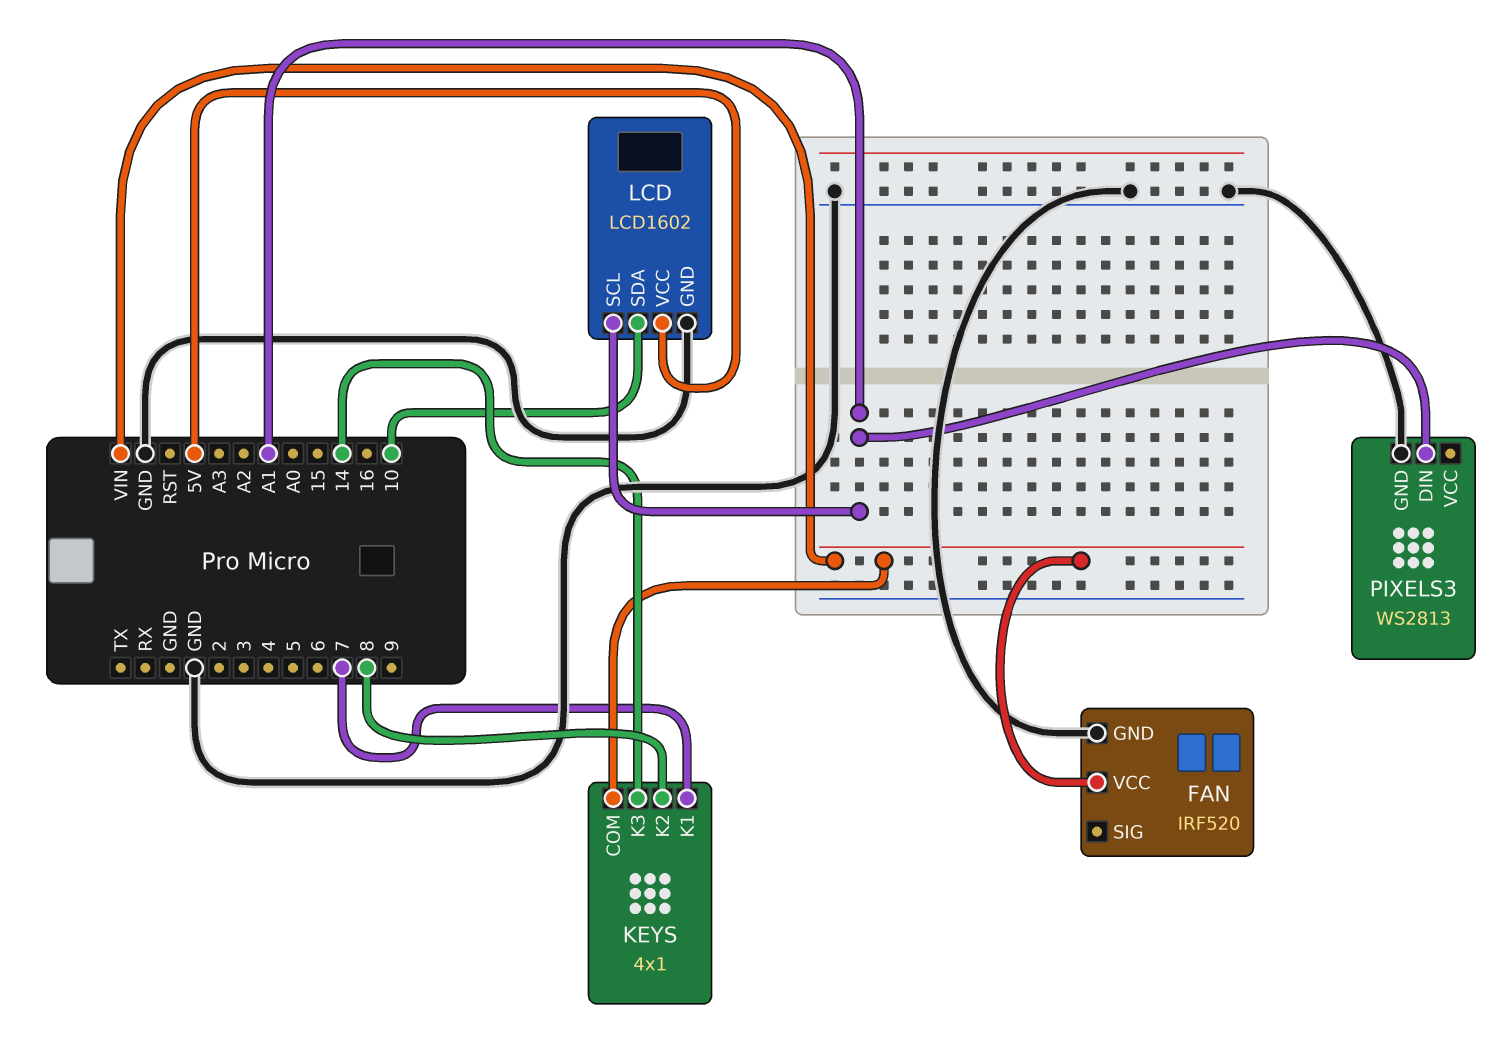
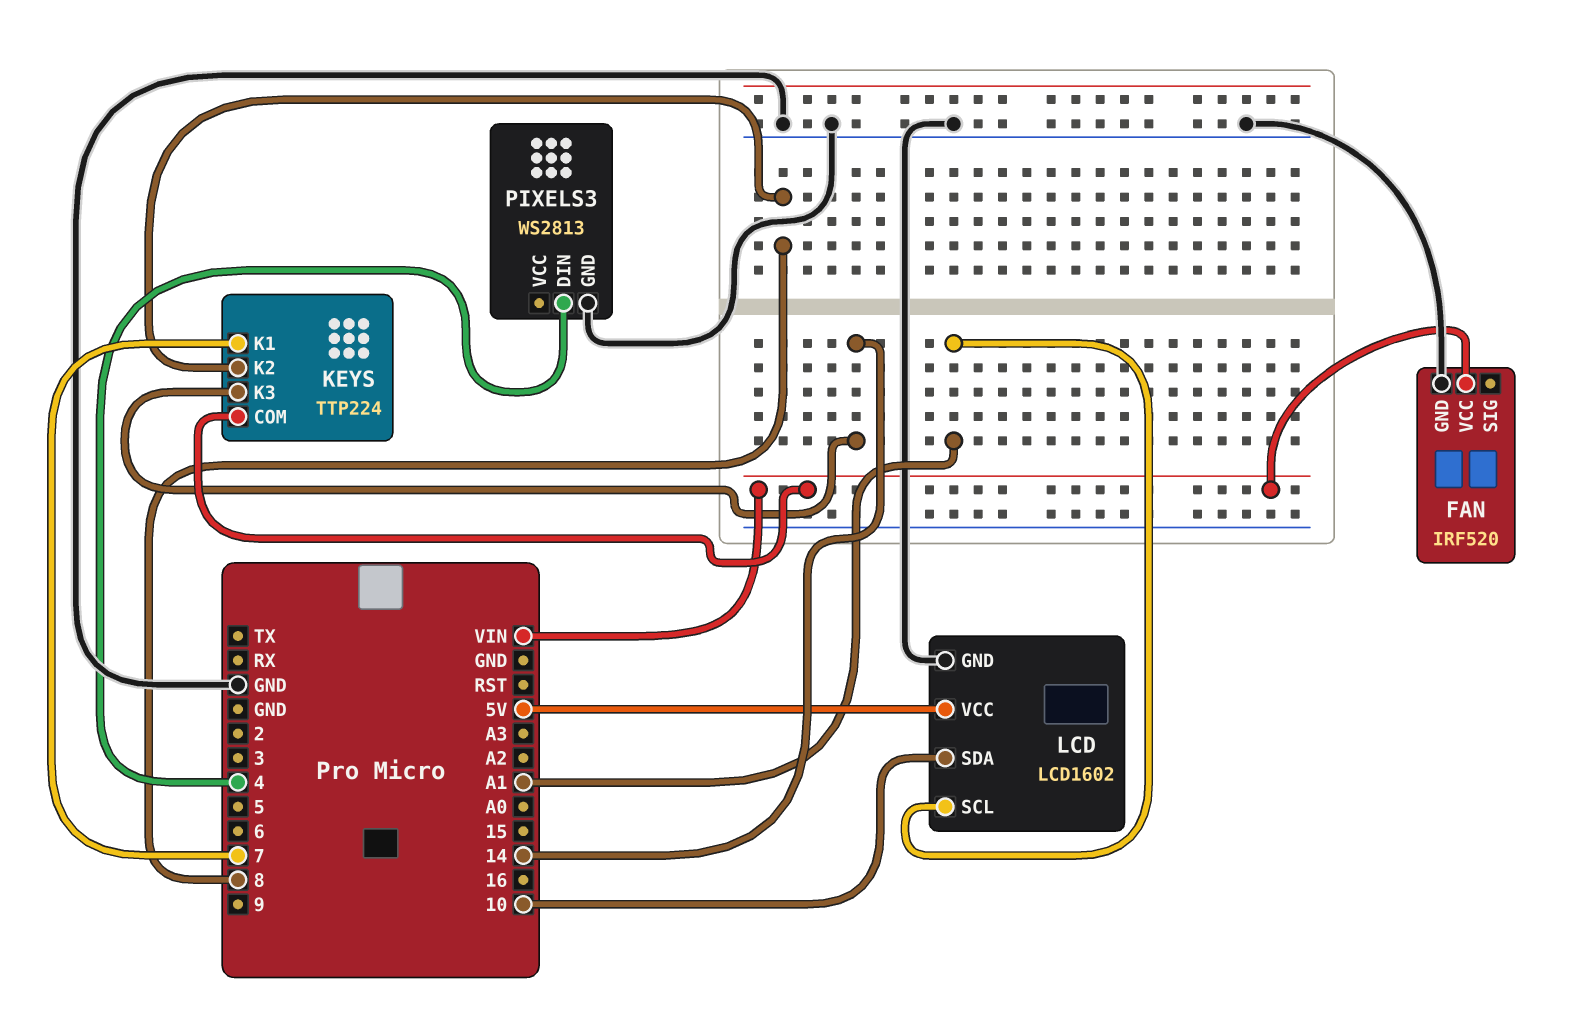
KEYS: 4x1 -> TTP224
PIXELS3 pin DIN: A1 -> 4

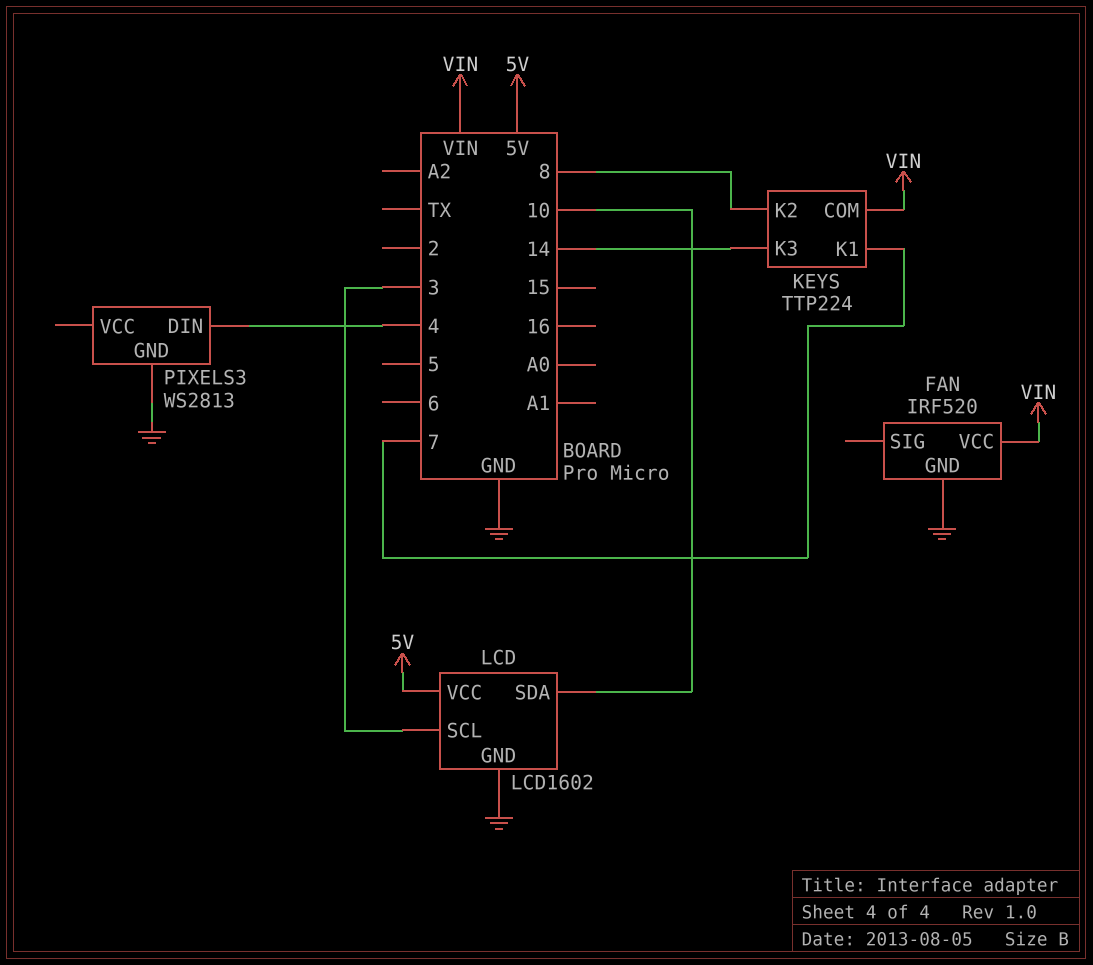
LCD pin SCL: A1 -> 3

